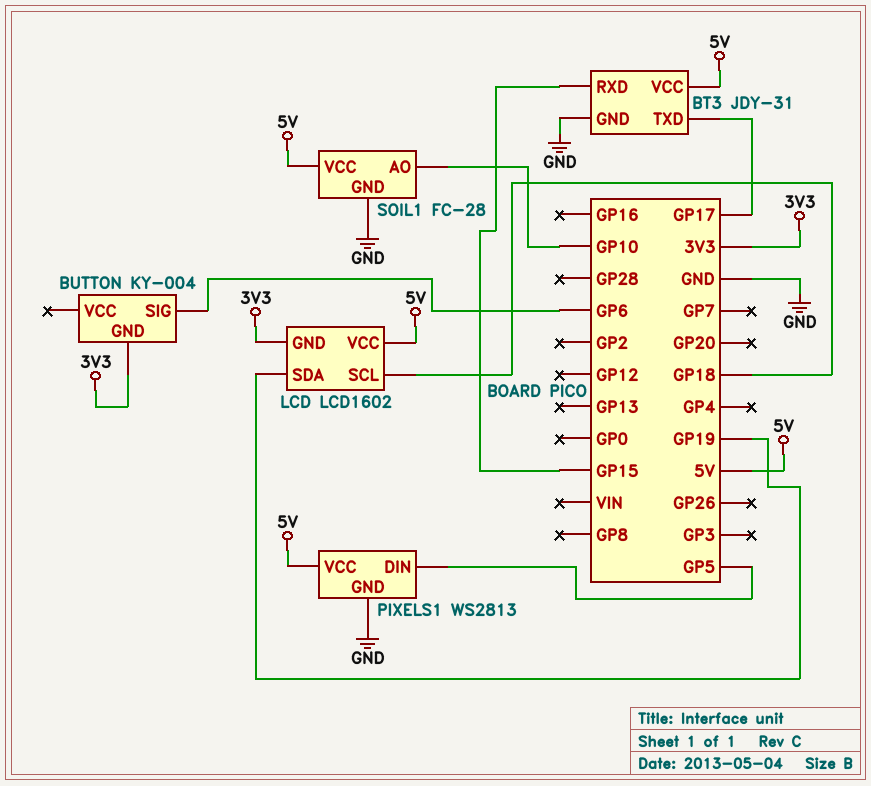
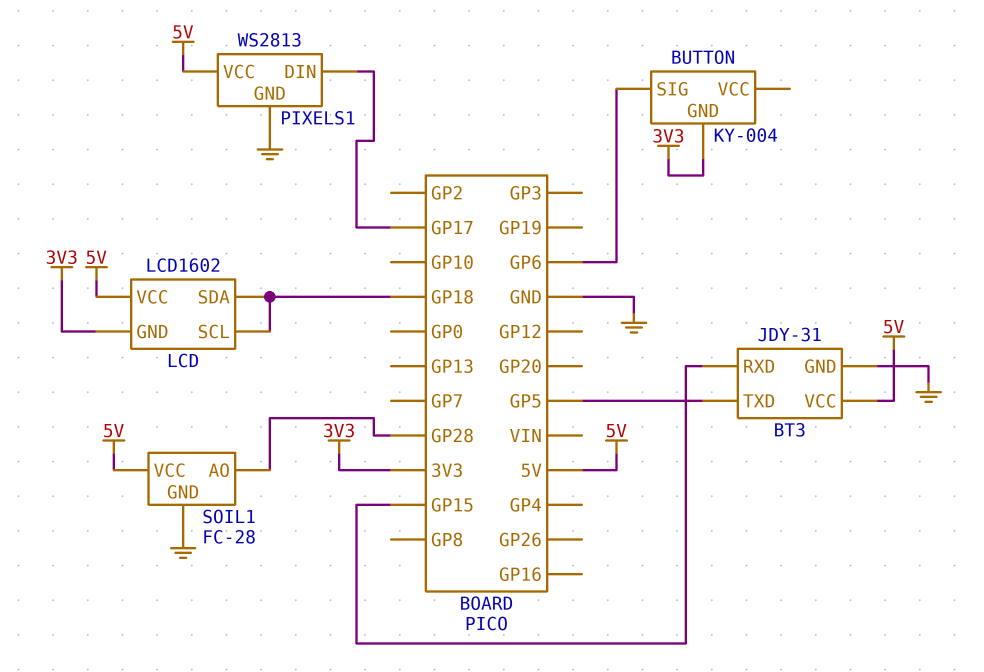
BT3 pin TXD: GP17 -> GP5
LCD pin SDA: GP19 -> GP18
PIXELS1 pin DIN: GP5 -> GP17
SOIL1 pin AO: GP10 -> GP28

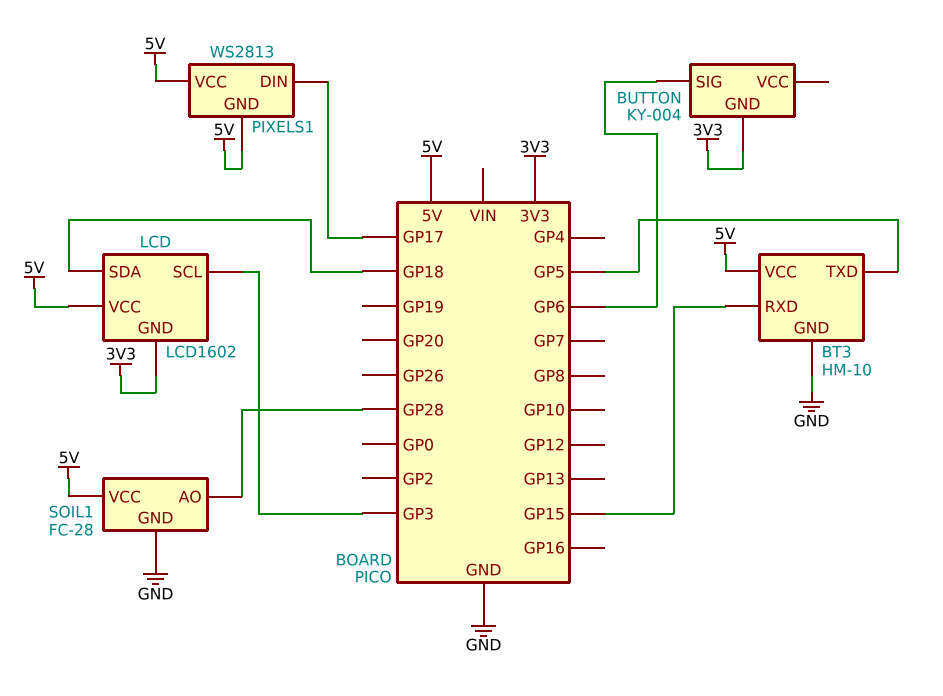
BT3: JDY-31 -> HM-10
LCD pin SCL: GP18 -> GP3
PIXELS1 pin GND: GND -> 5V

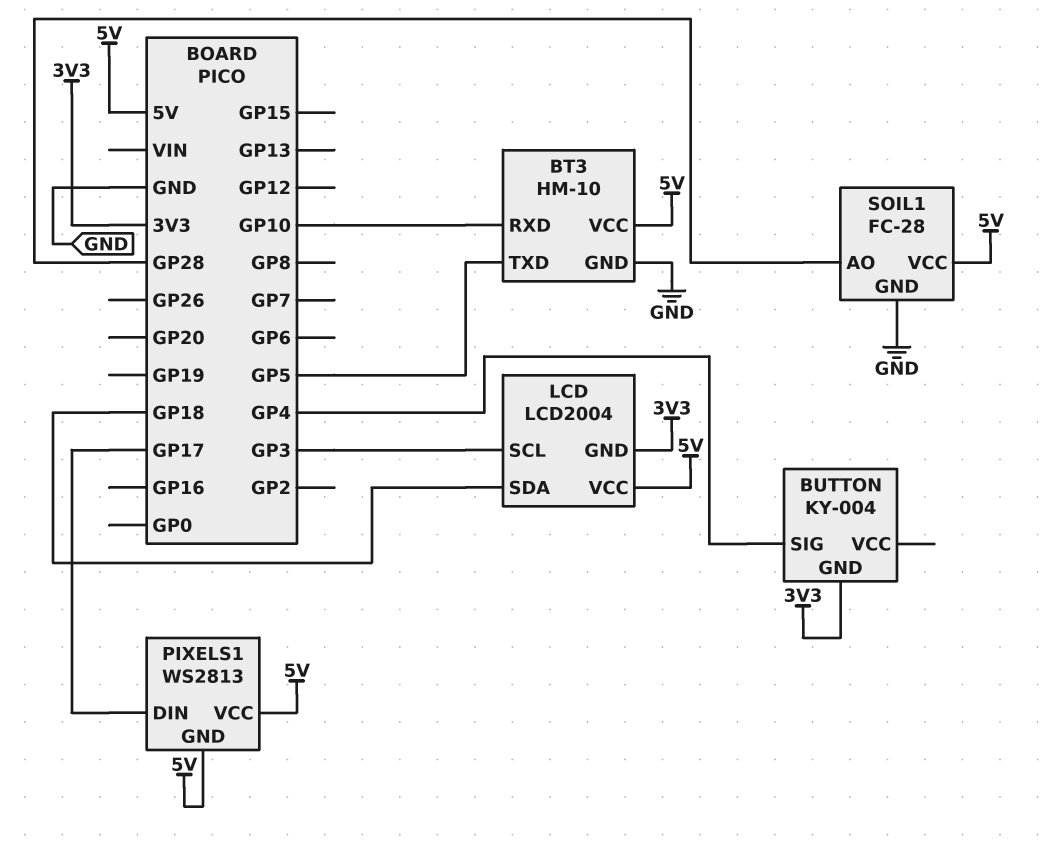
BT3 pin RXD: GP15 -> GP10
BUTTON pin SIG: GP6 -> GP4
LCD: LCD1602 -> LCD2004

